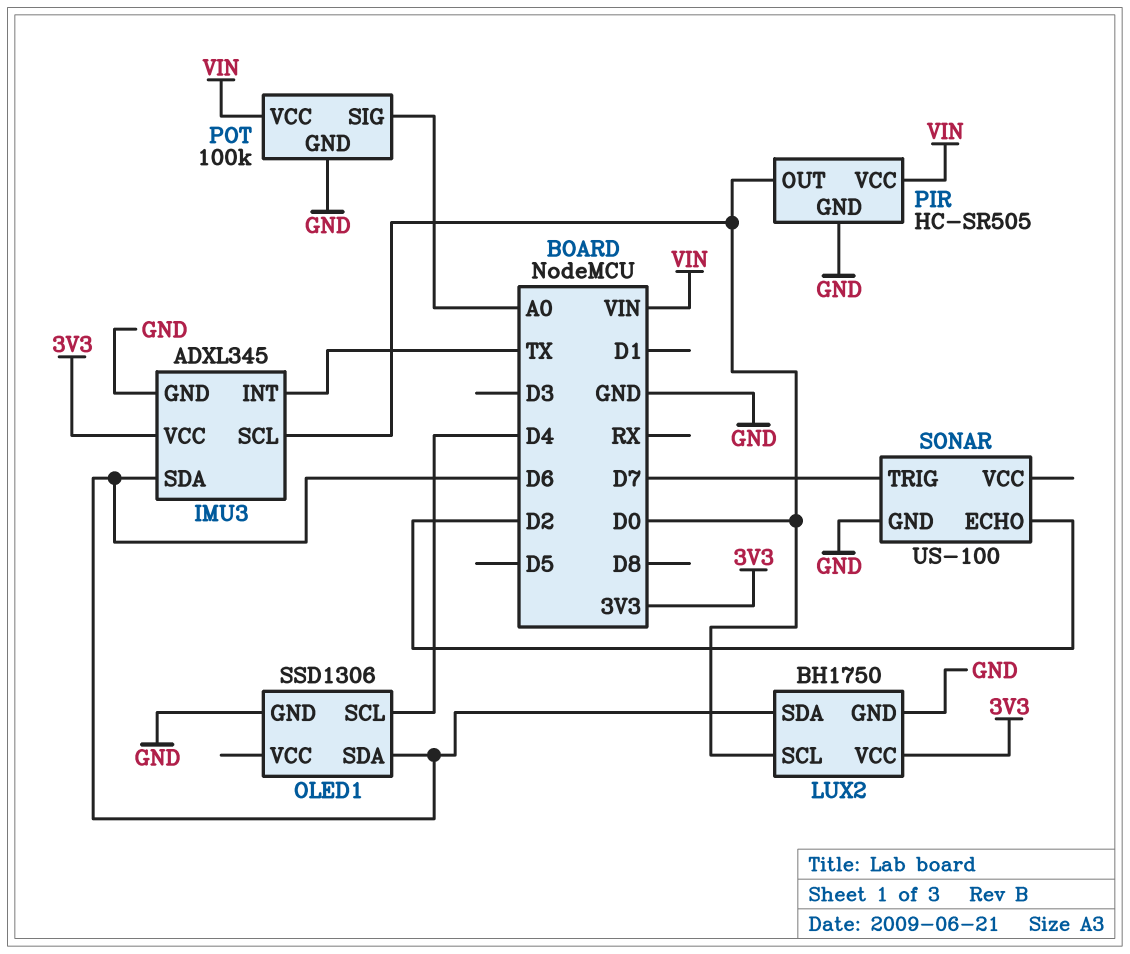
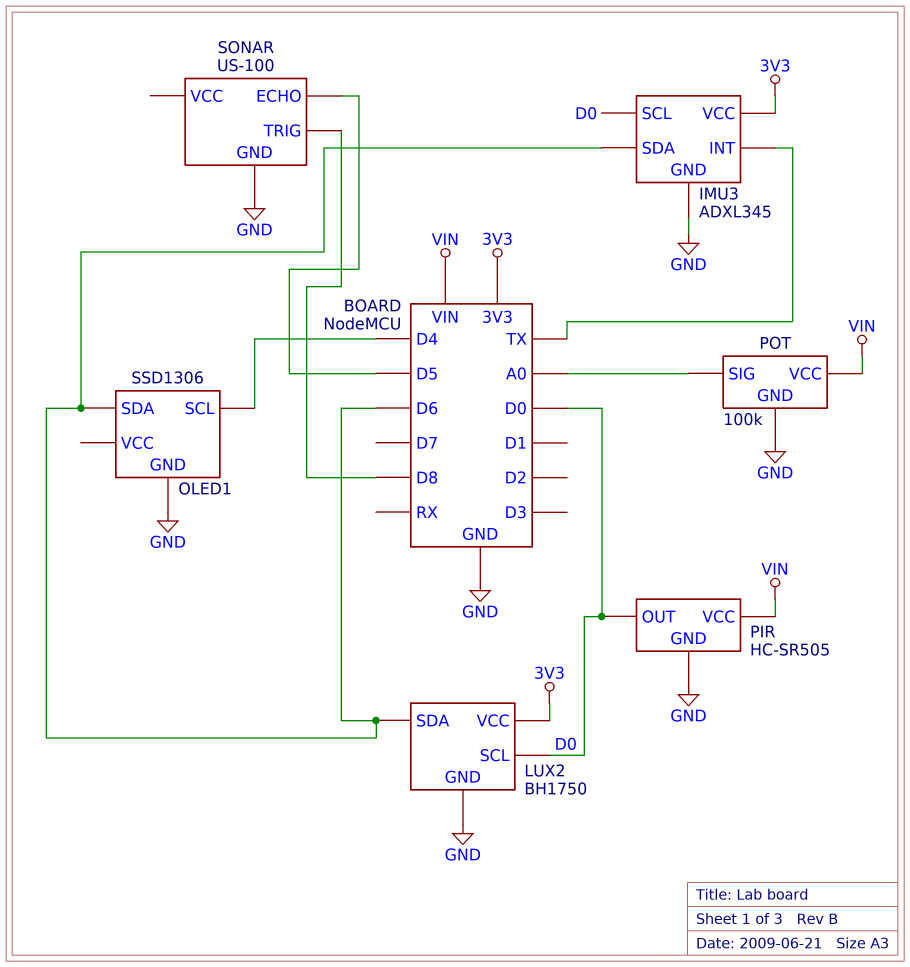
SONAR pin ECHO: D2 -> D5
SONAR pin TRIG: D7 -> D8

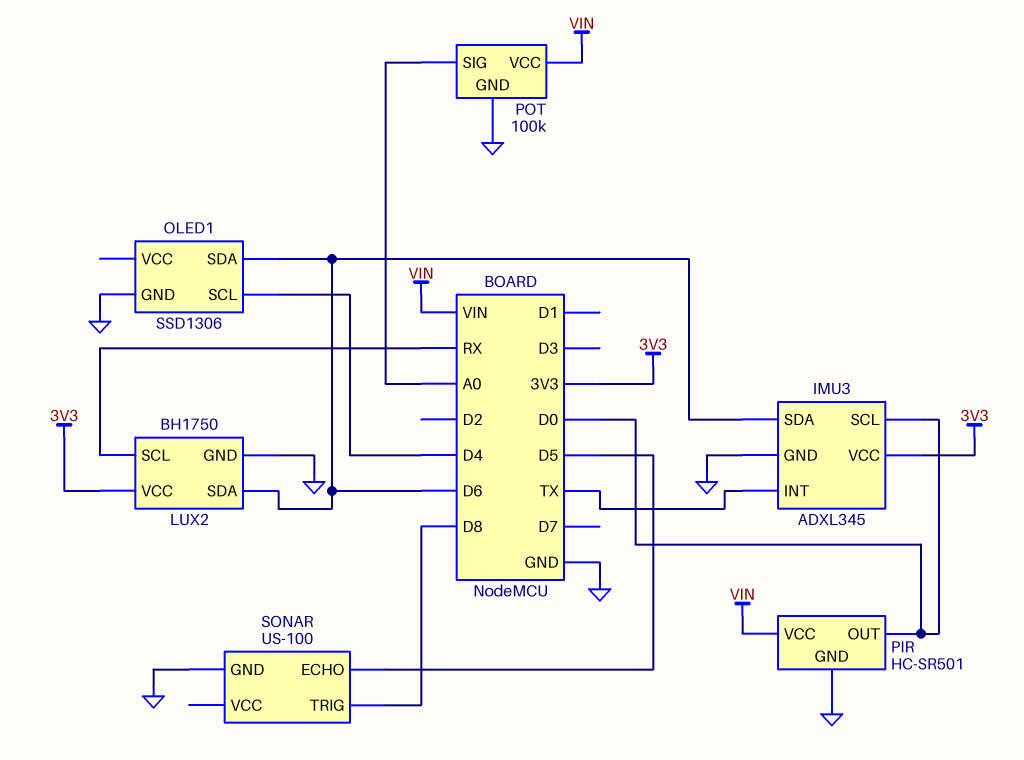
LUX2 pin SCL: D0 -> RX
PIR: HC-SR505 -> HC-SR501

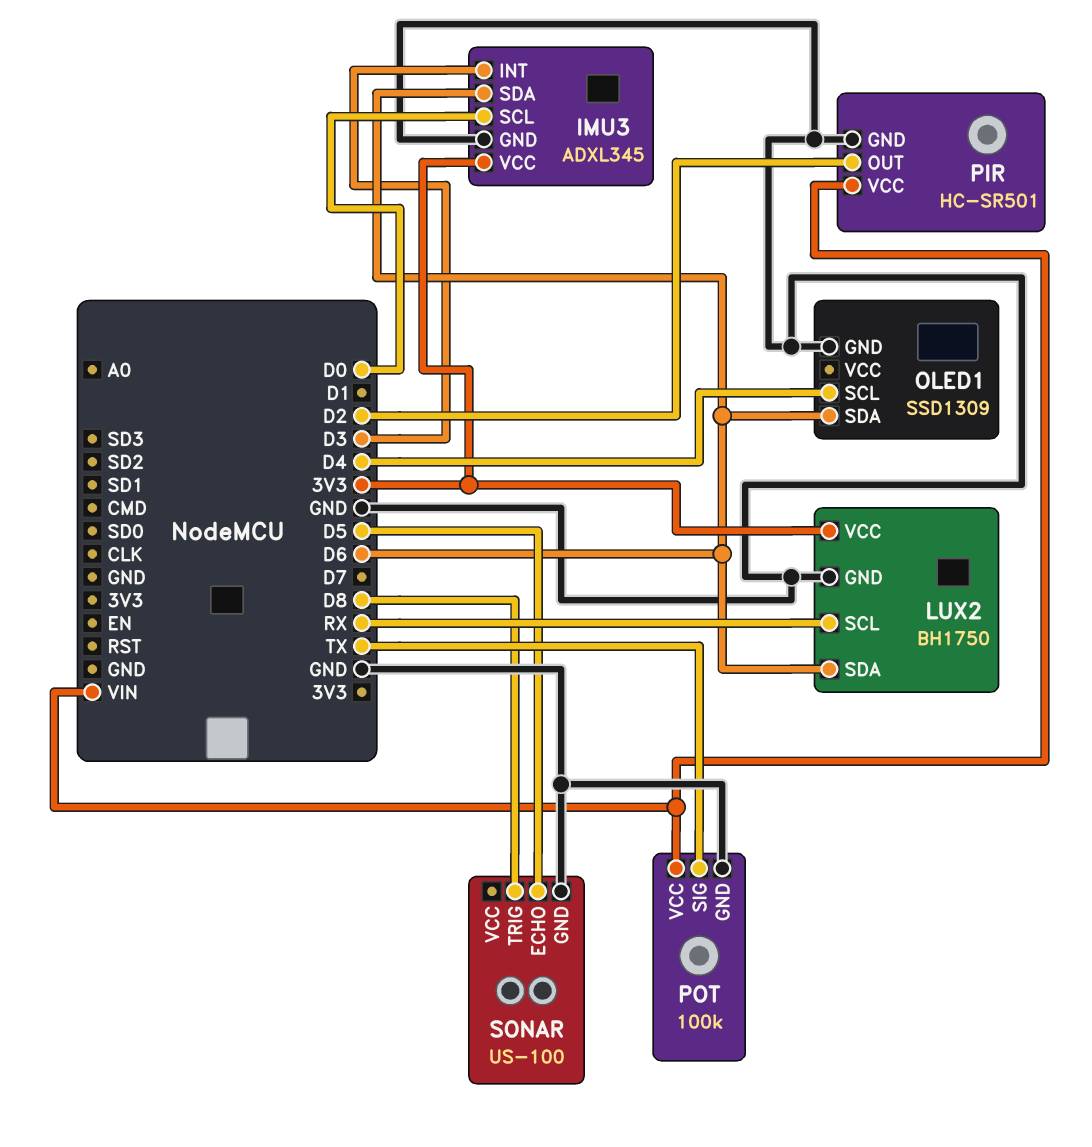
IMU3 pin INT: TX -> D3
OLED1: SSD1306 -> SSD1309
PIR pin OUT: D0 -> D2
POT pin SIG: A0 -> TX

